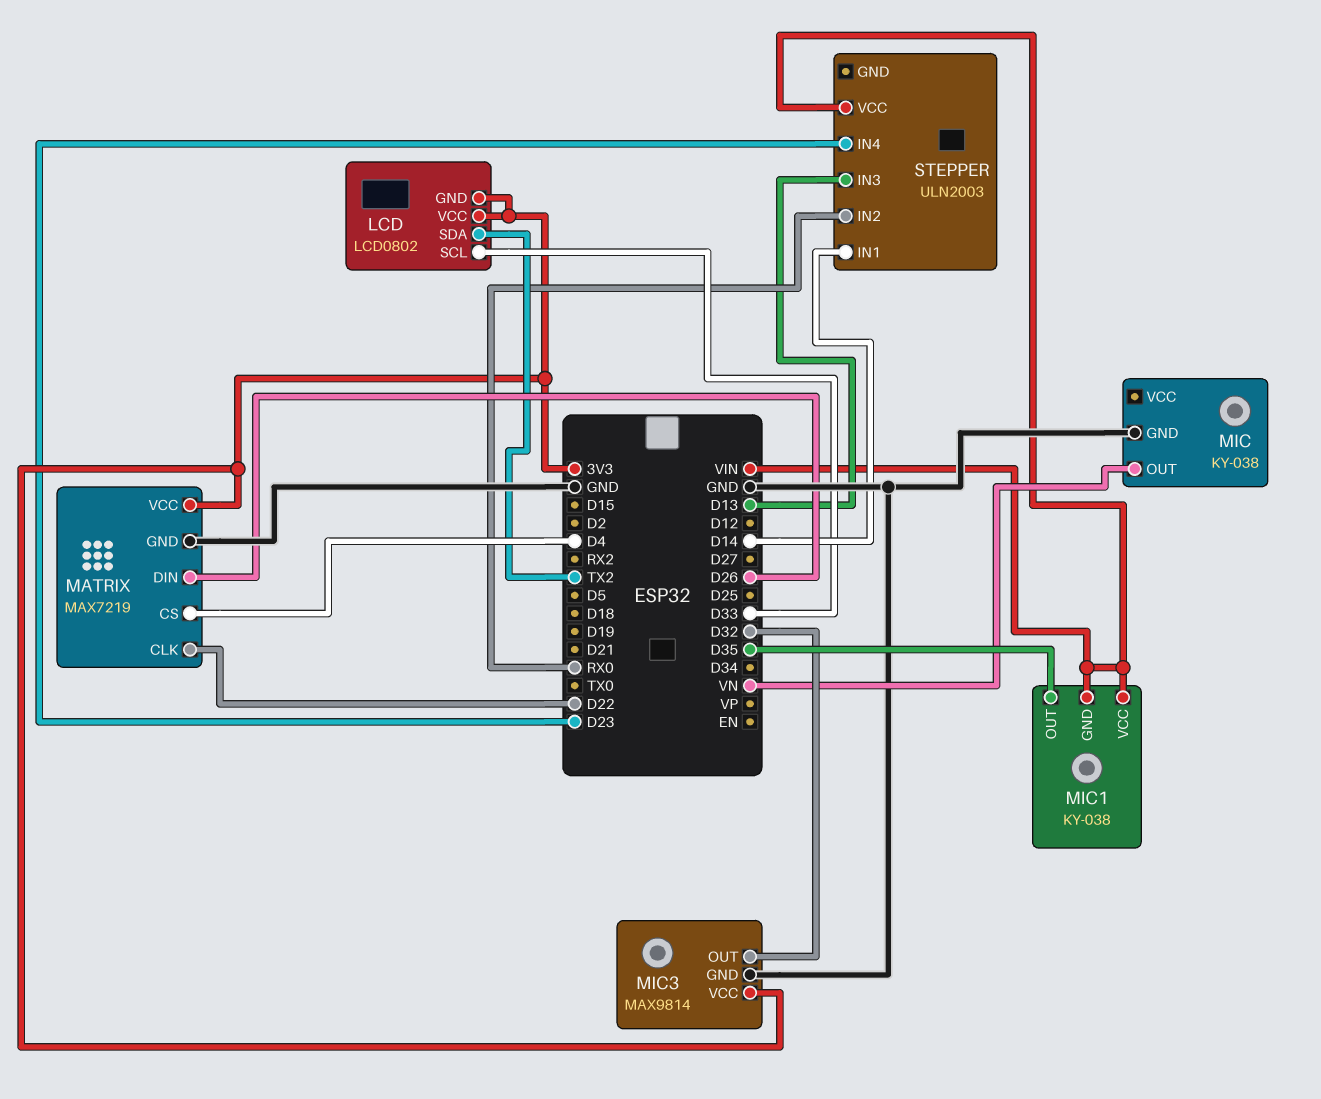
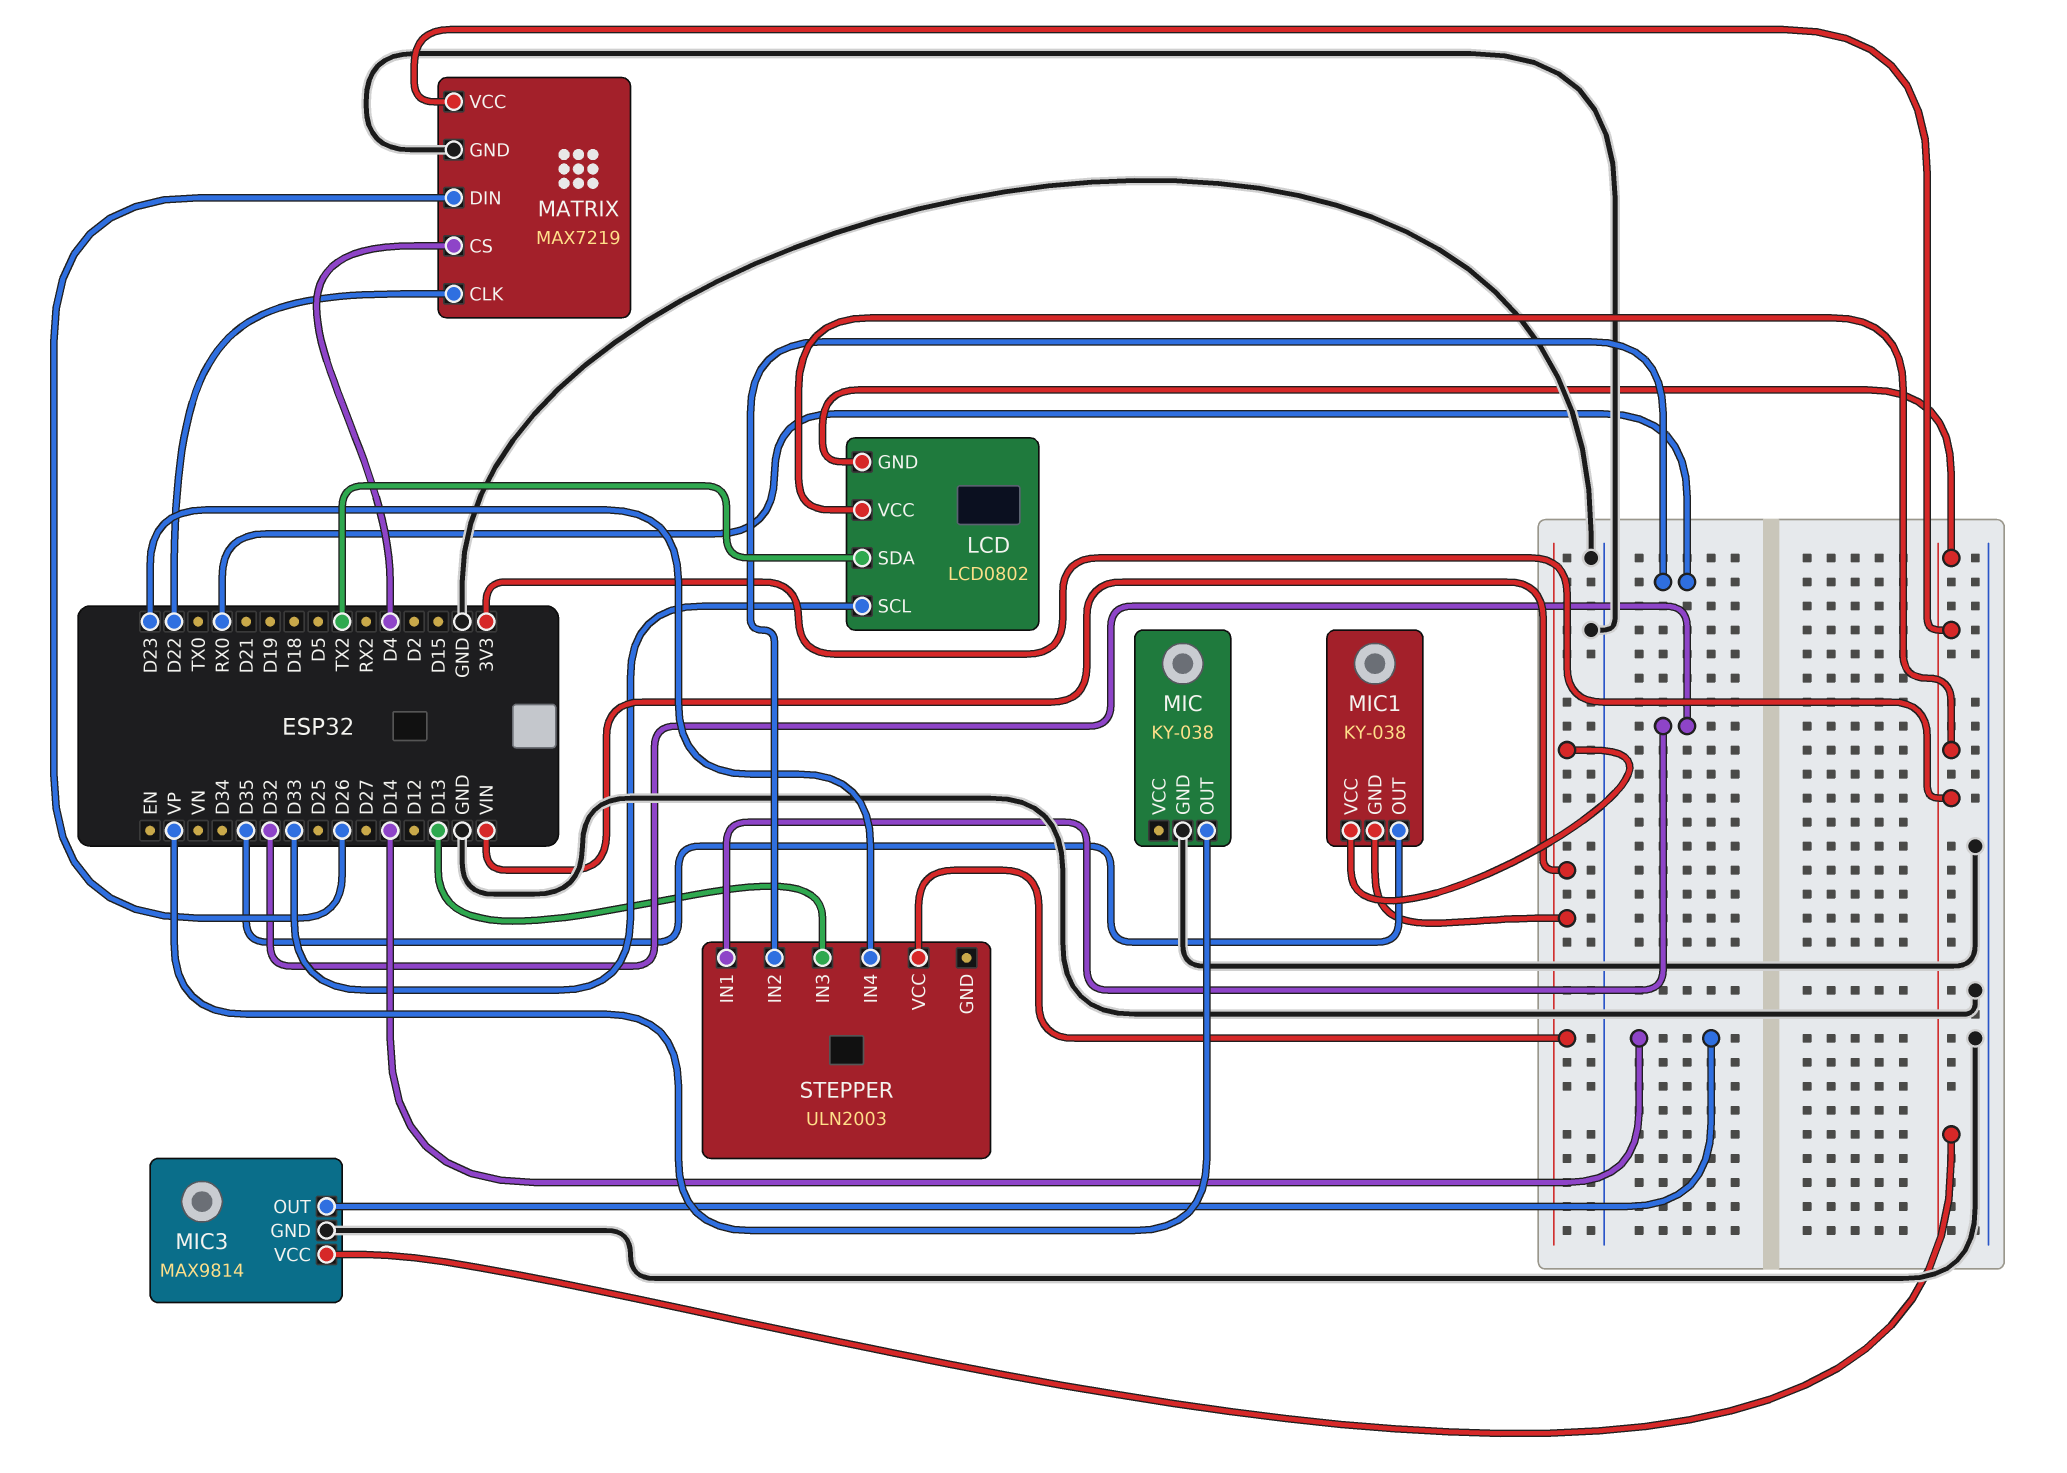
MIC pin OUT: VN -> VP
MIC3 pin OUT: D32 -> D14
STEPPER pin IN1: D14 -> D32

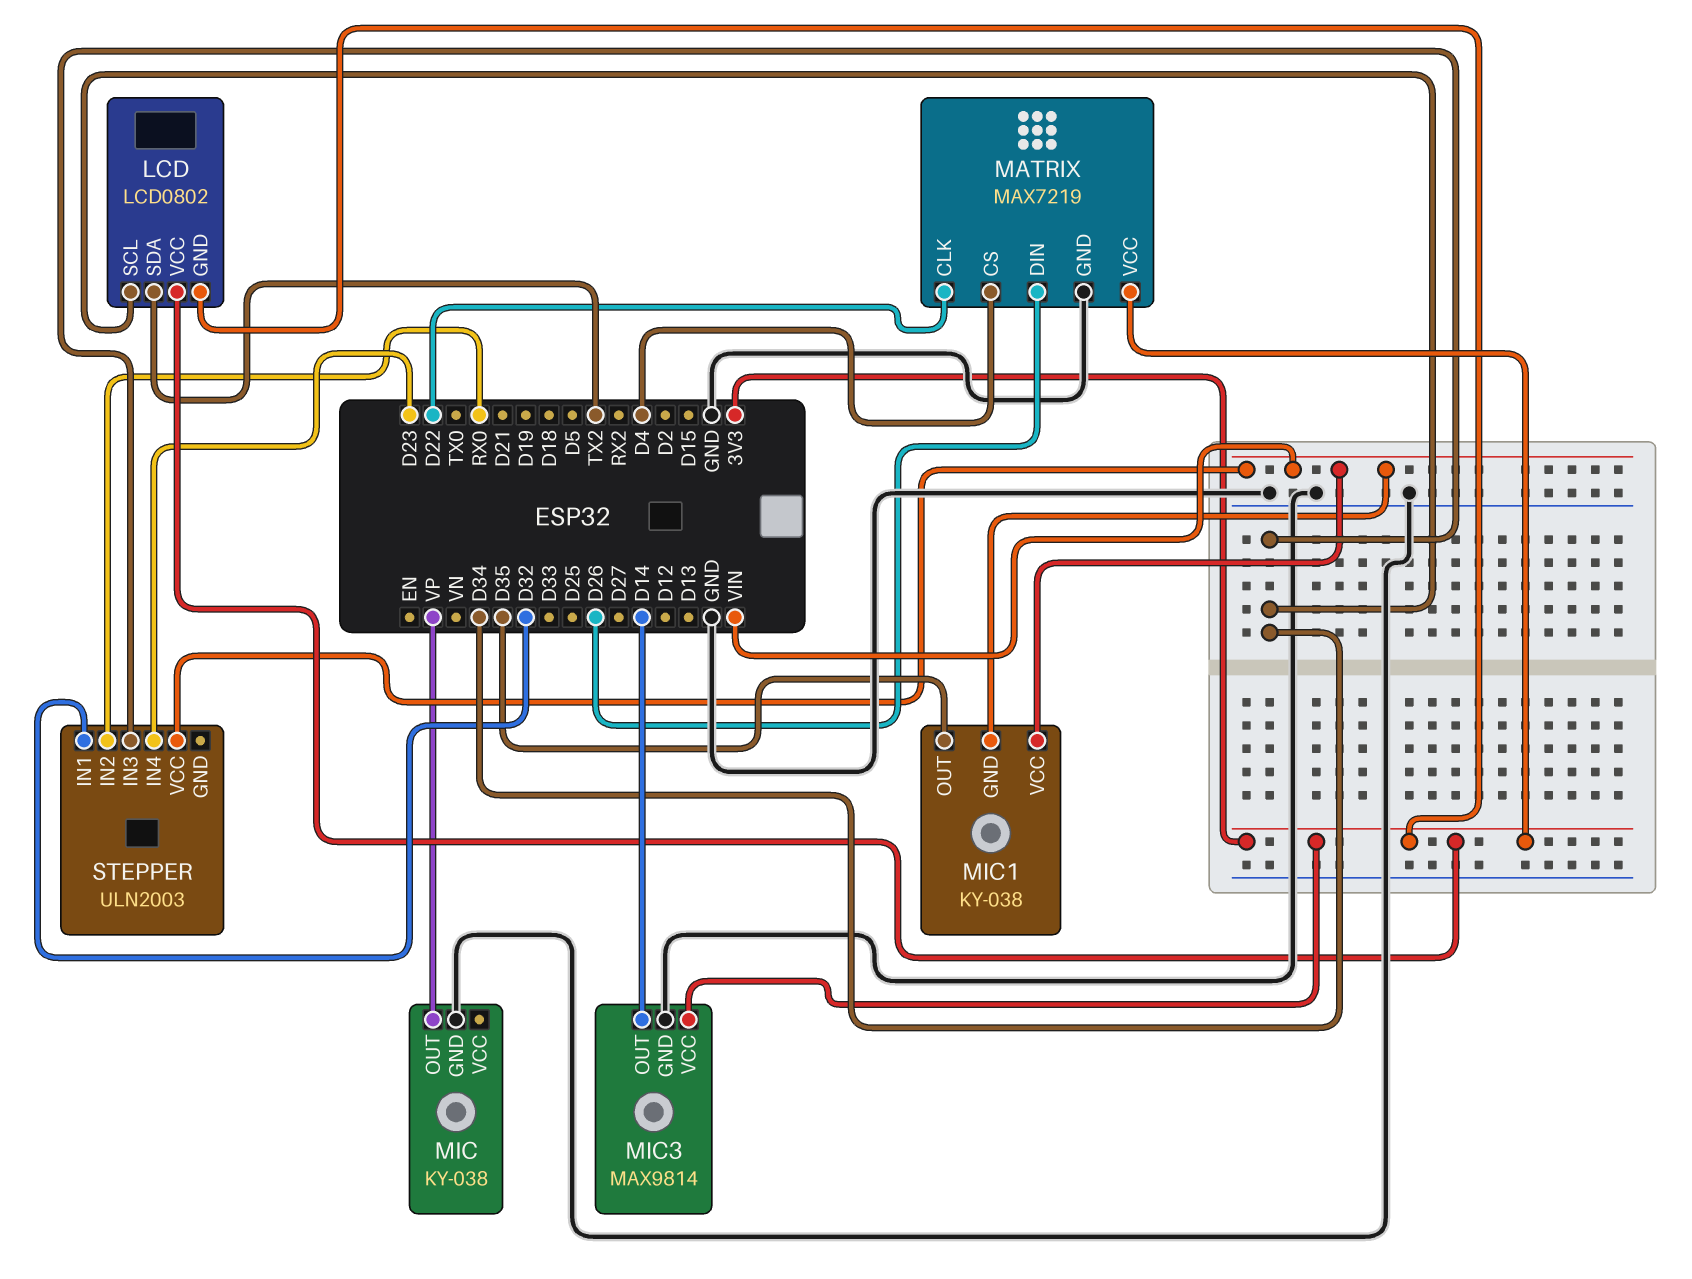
LCD pin SCL: D33 -> D34
STEPPER pin IN3: D13 -> D34

